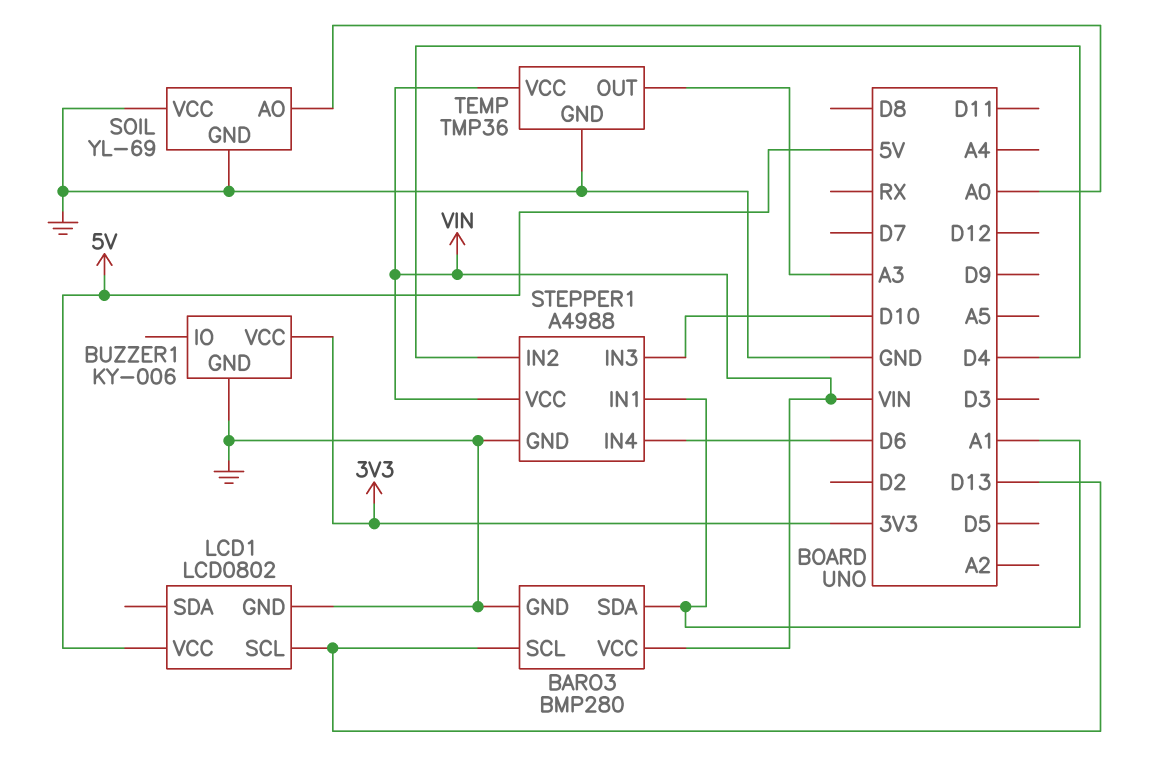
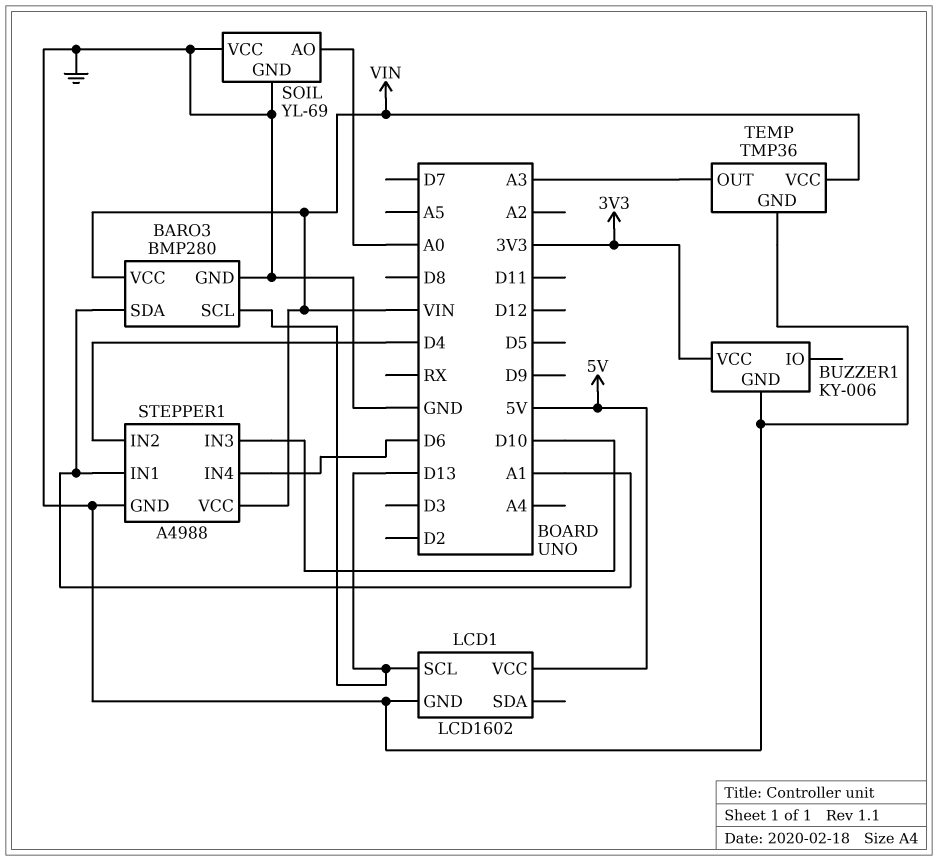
LCD1: LCD0802 -> LCD1602

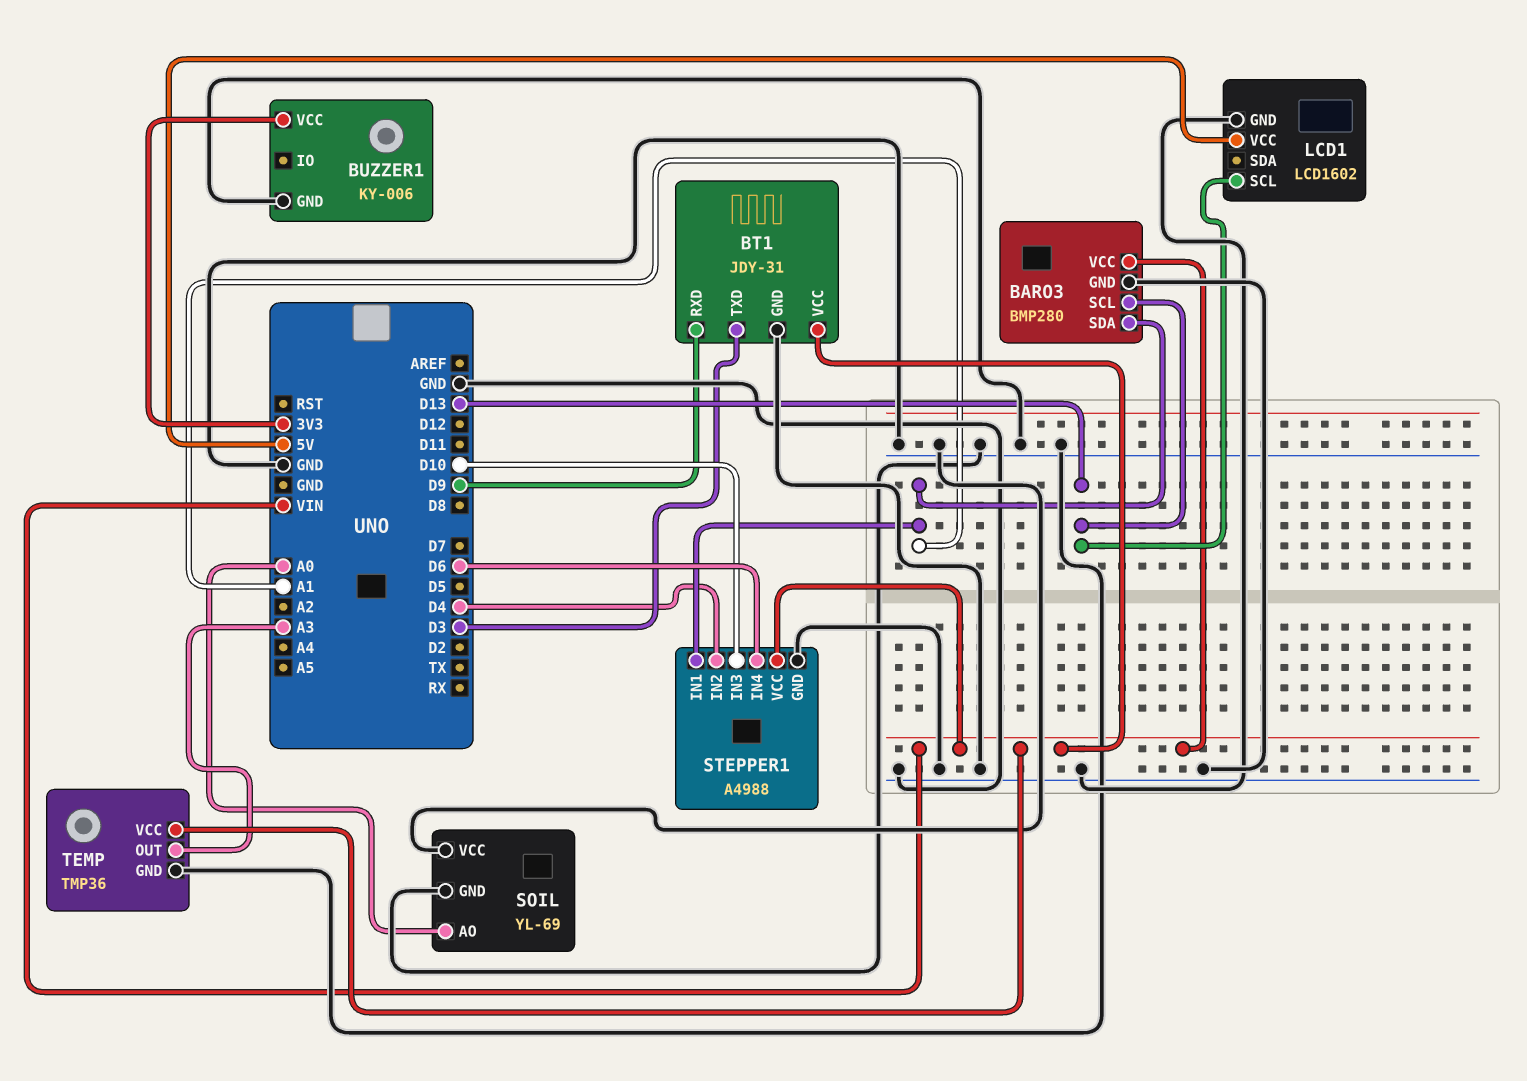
BT1: none -> JDY-31
BT1 pin GND: none -> GND
BT1 pin RXD: none -> D9
BT1 pin TXD: none -> D3
BT1 pin VCC: none -> VIN

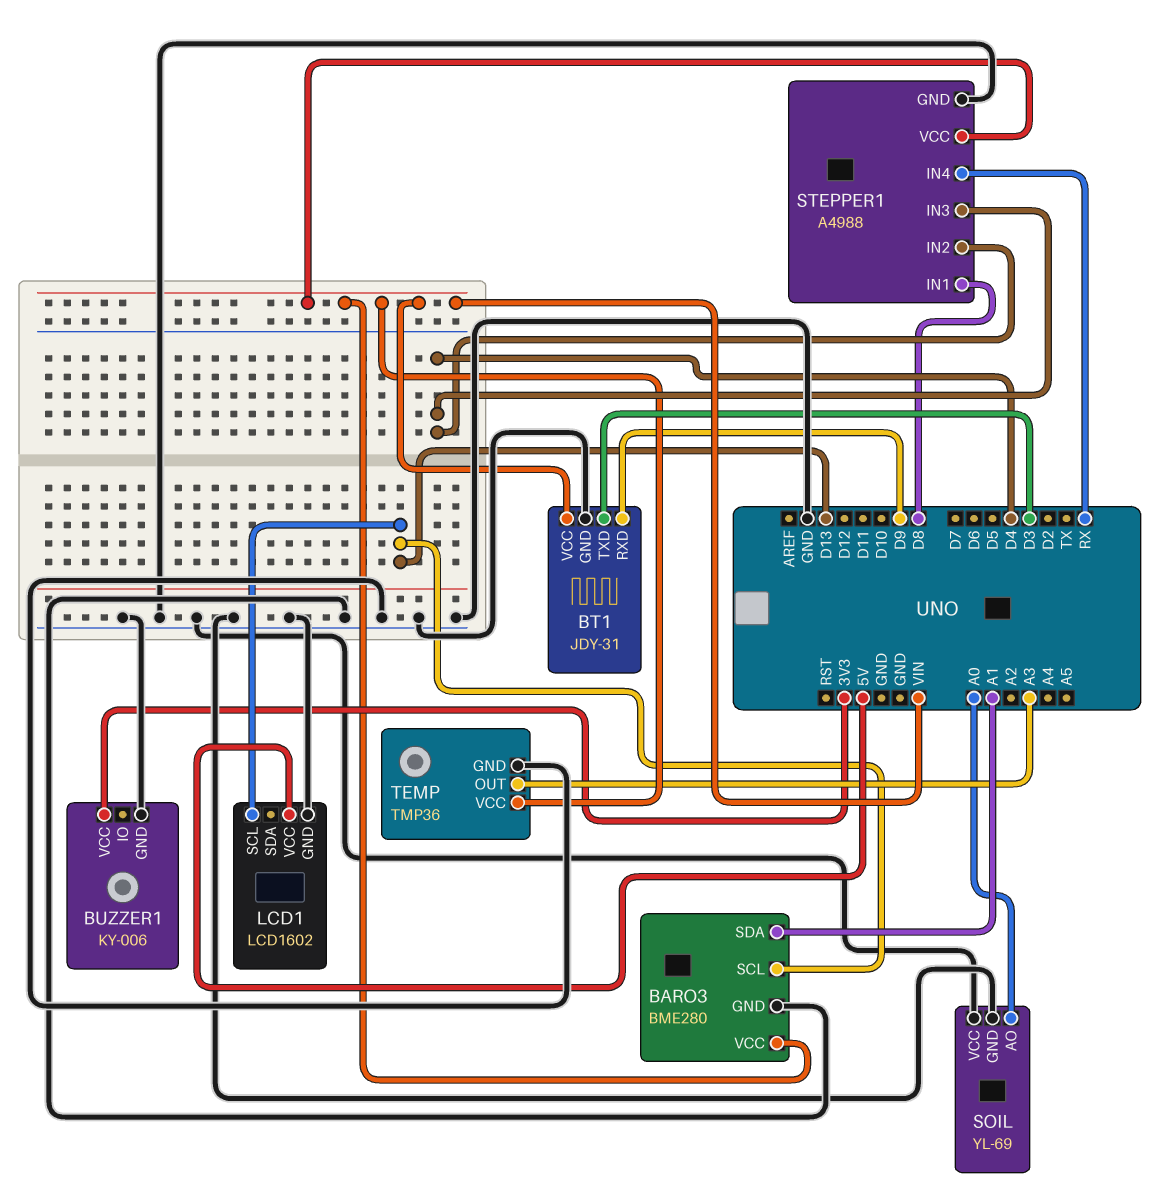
BARO3: BMP280 -> BME280
STEPPER1 pin IN1: A1 -> D8
STEPPER1 pin IN3: D10 -> D4
STEPPER1 pin IN4: D6 -> RX

